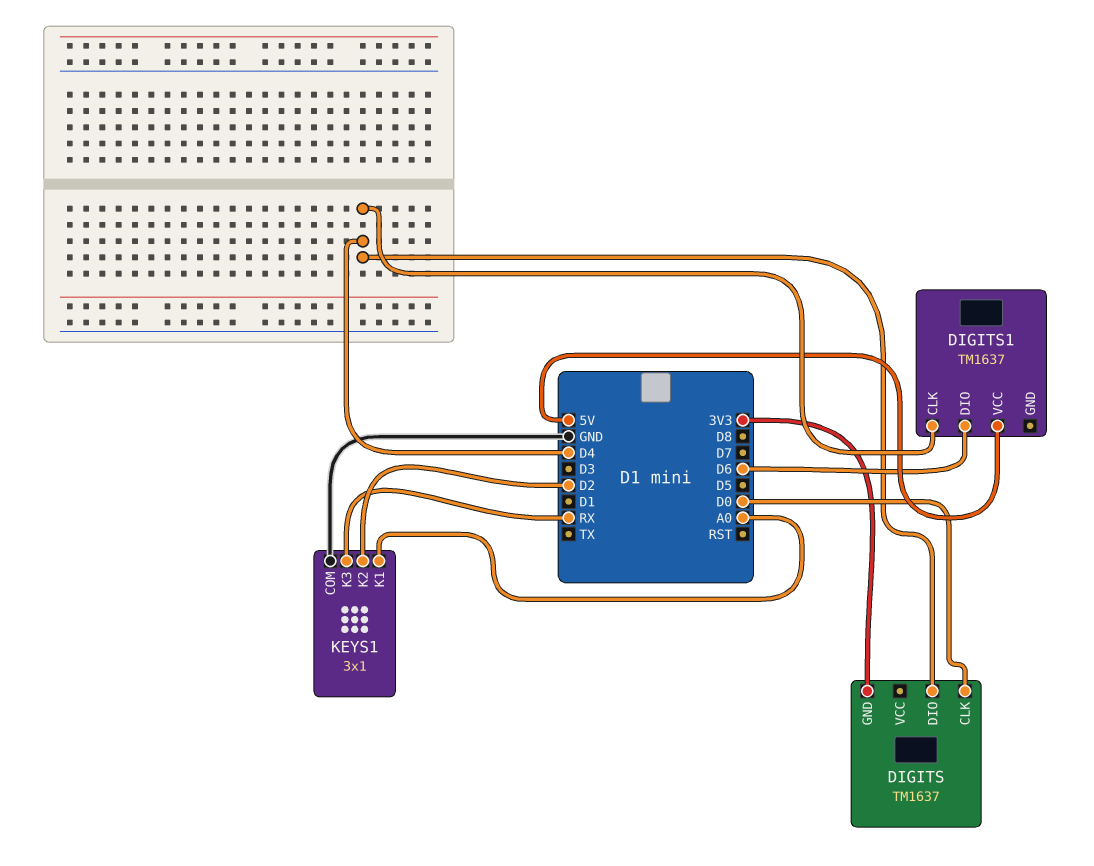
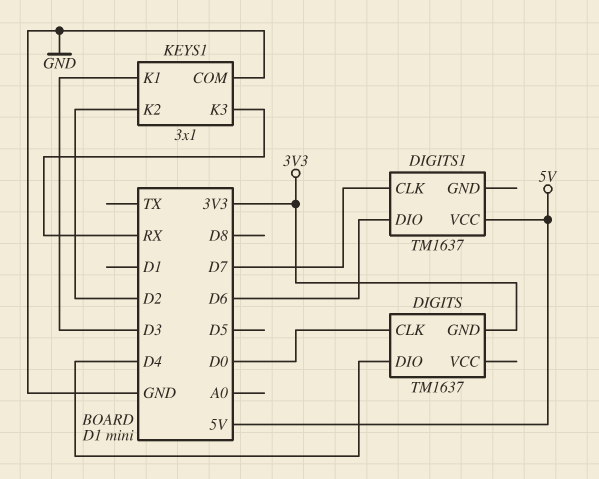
DIGITS1 pin CLK: D4 -> D7
KEYS1 pin K1: A0 -> D3

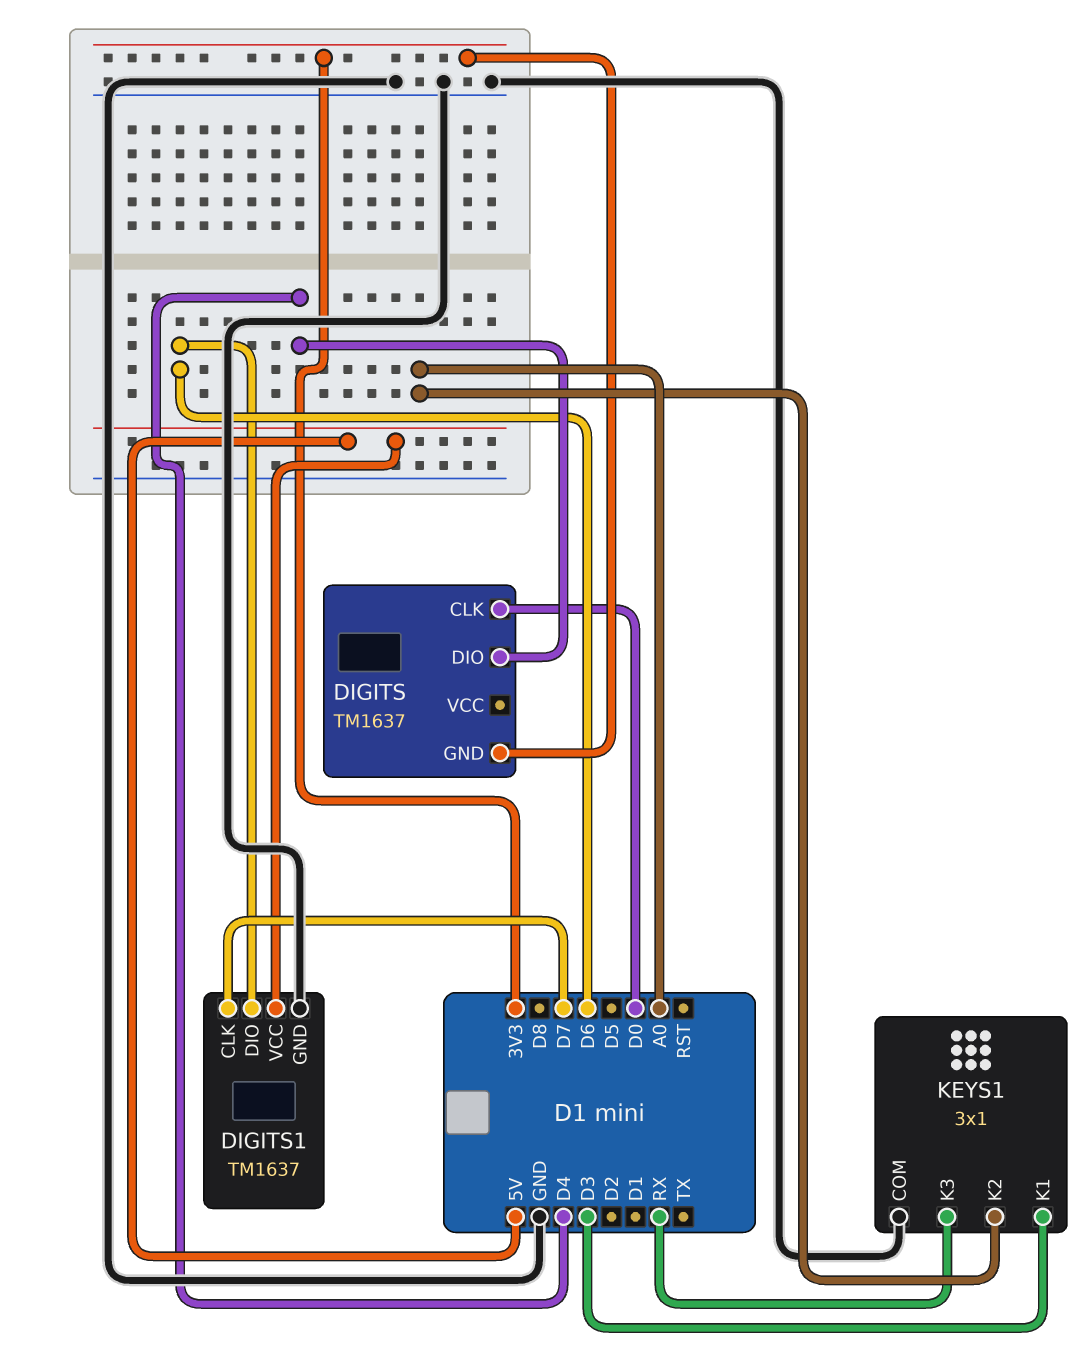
DIGITS1 pin GND: none -> GND
KEYS1 pin K2: D2 -> A0

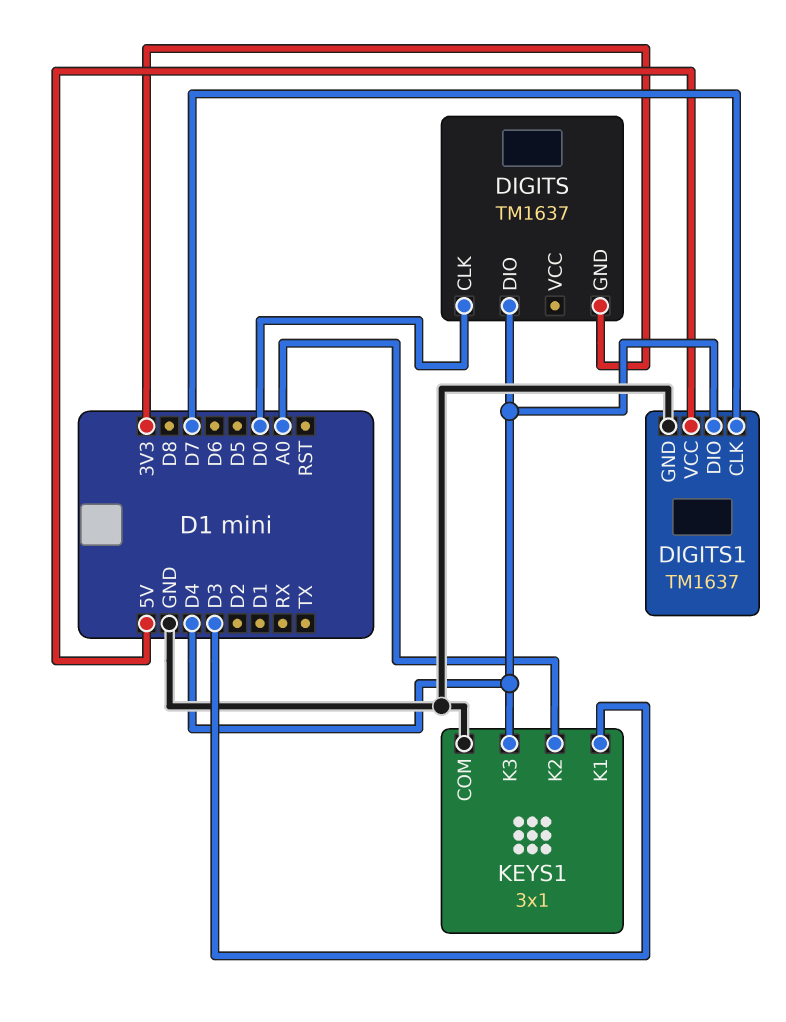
DIGITS1 pin DIO: D6 -> D4
KEYS1 pin K3: RX -> D4

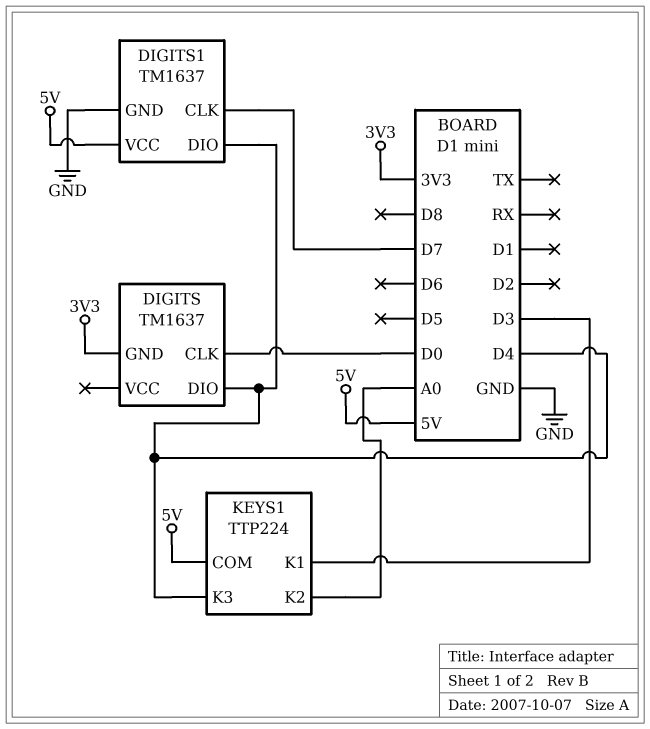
KEYS1: 3x1 -> TTP224
KEYS1 pin COM: GND -> 5V

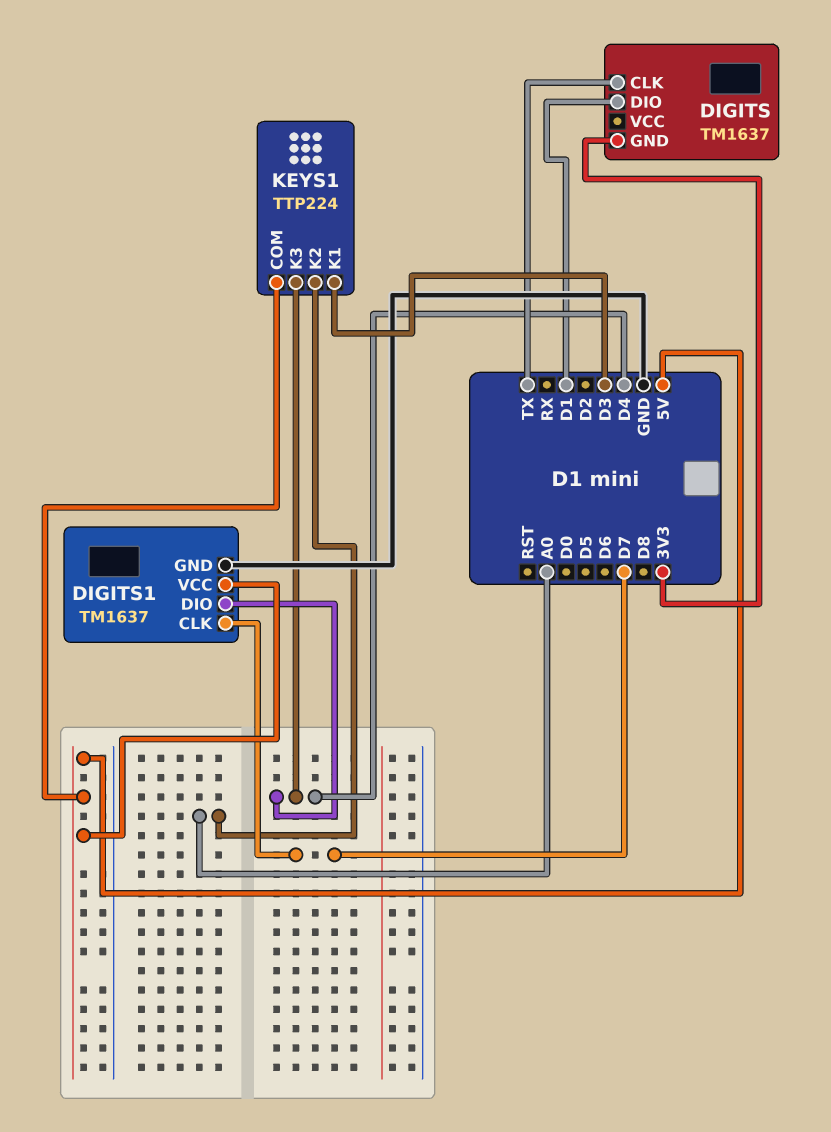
DIGITS pin CLK: D0 -> TX
DIGITS pin DIO: D4 -> D1

